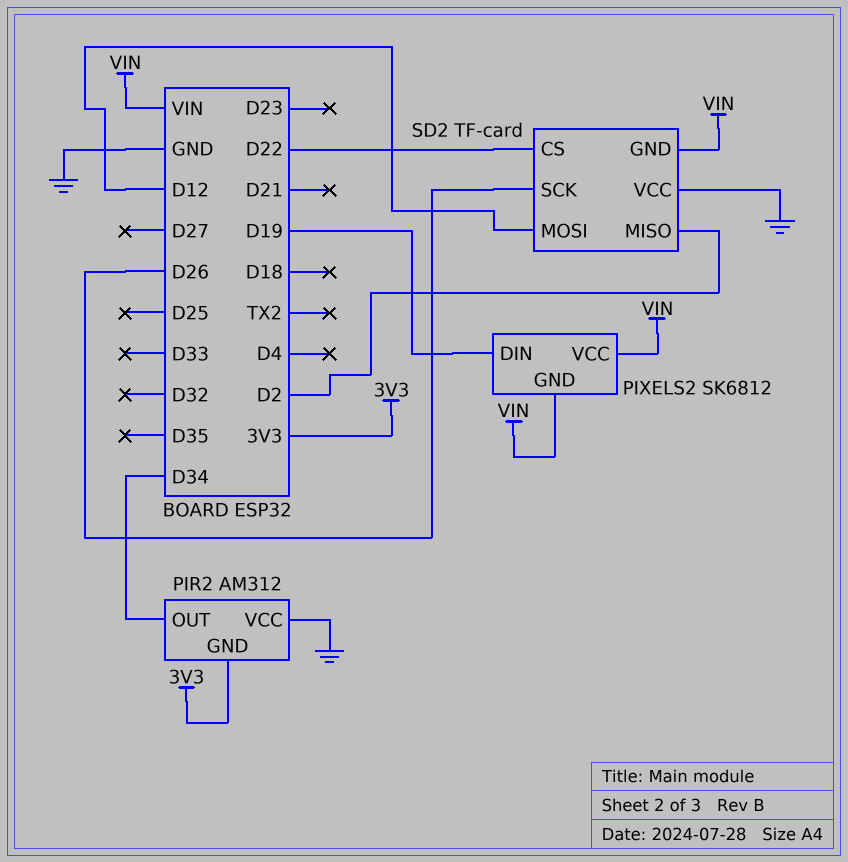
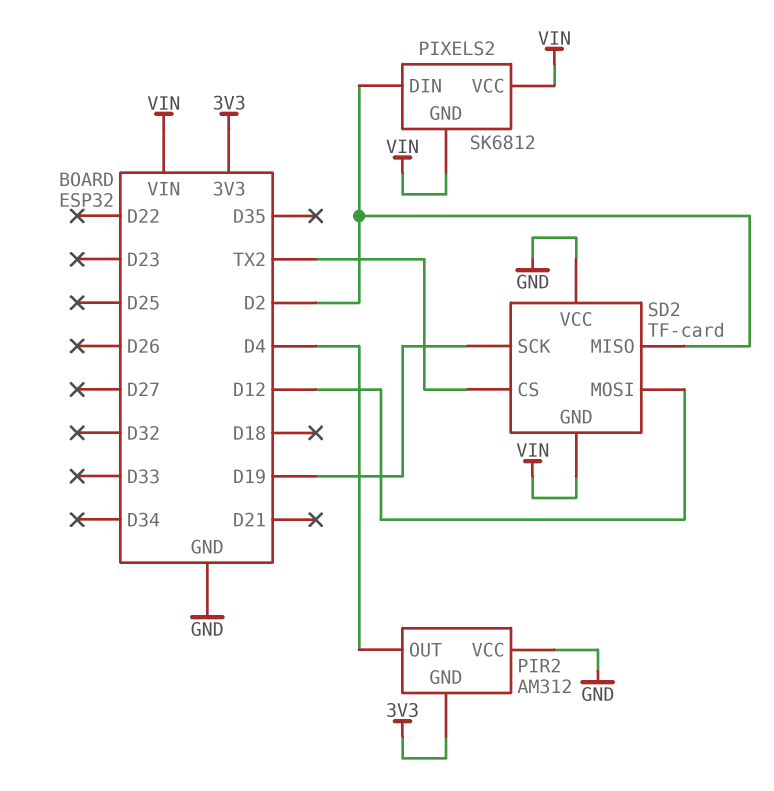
PIR2 pin OUT: D34 -> D4
PIXELS2 pin DIN: D19 -> D2
SD2 pin CS: D22 -> TX2
SD2 pin SCK: D26 -> D19

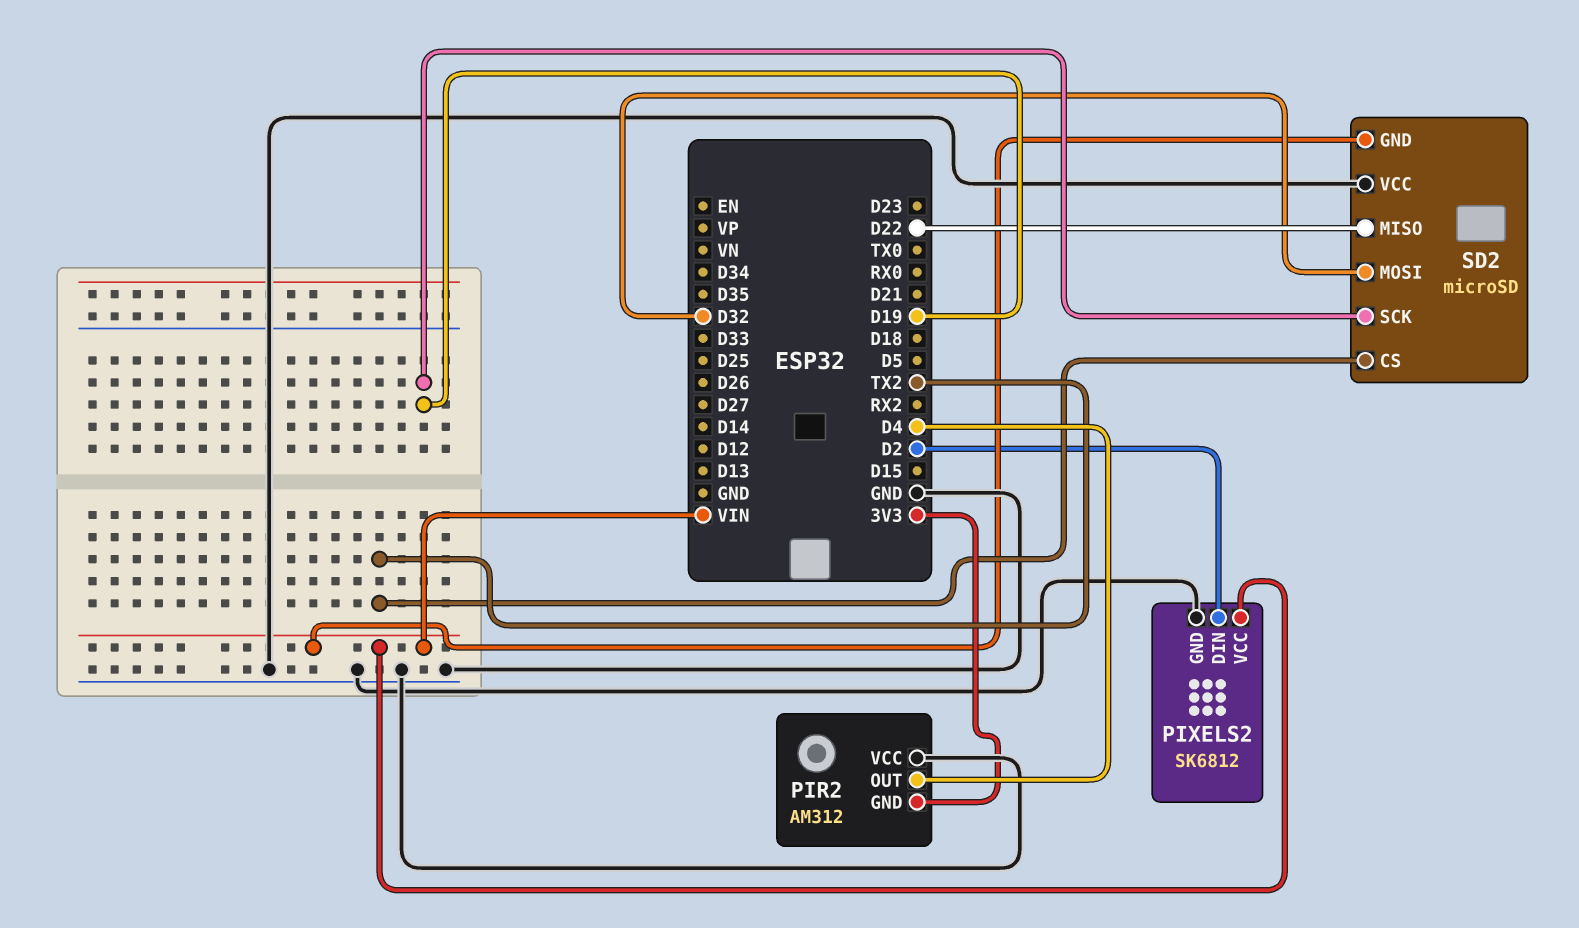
PIXELS2 pin GND: VIN -> GND
SD2: TF-card -> microSD
SD2 pin MISO: D2 -> D22
SD2 pin MOSI: D12 -> D32

